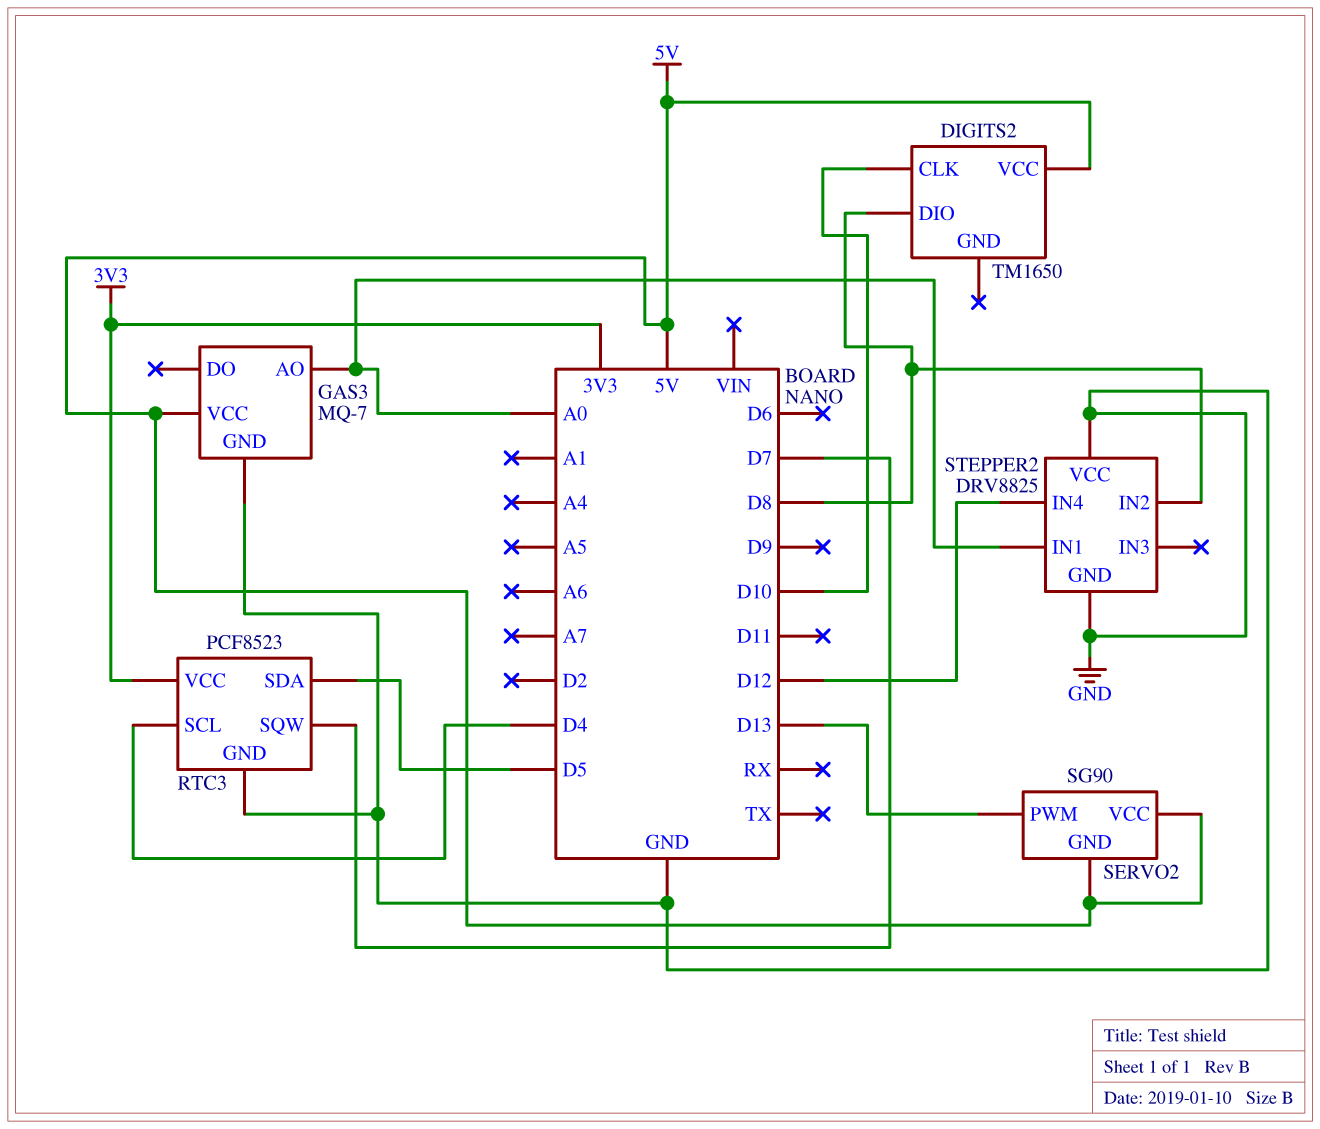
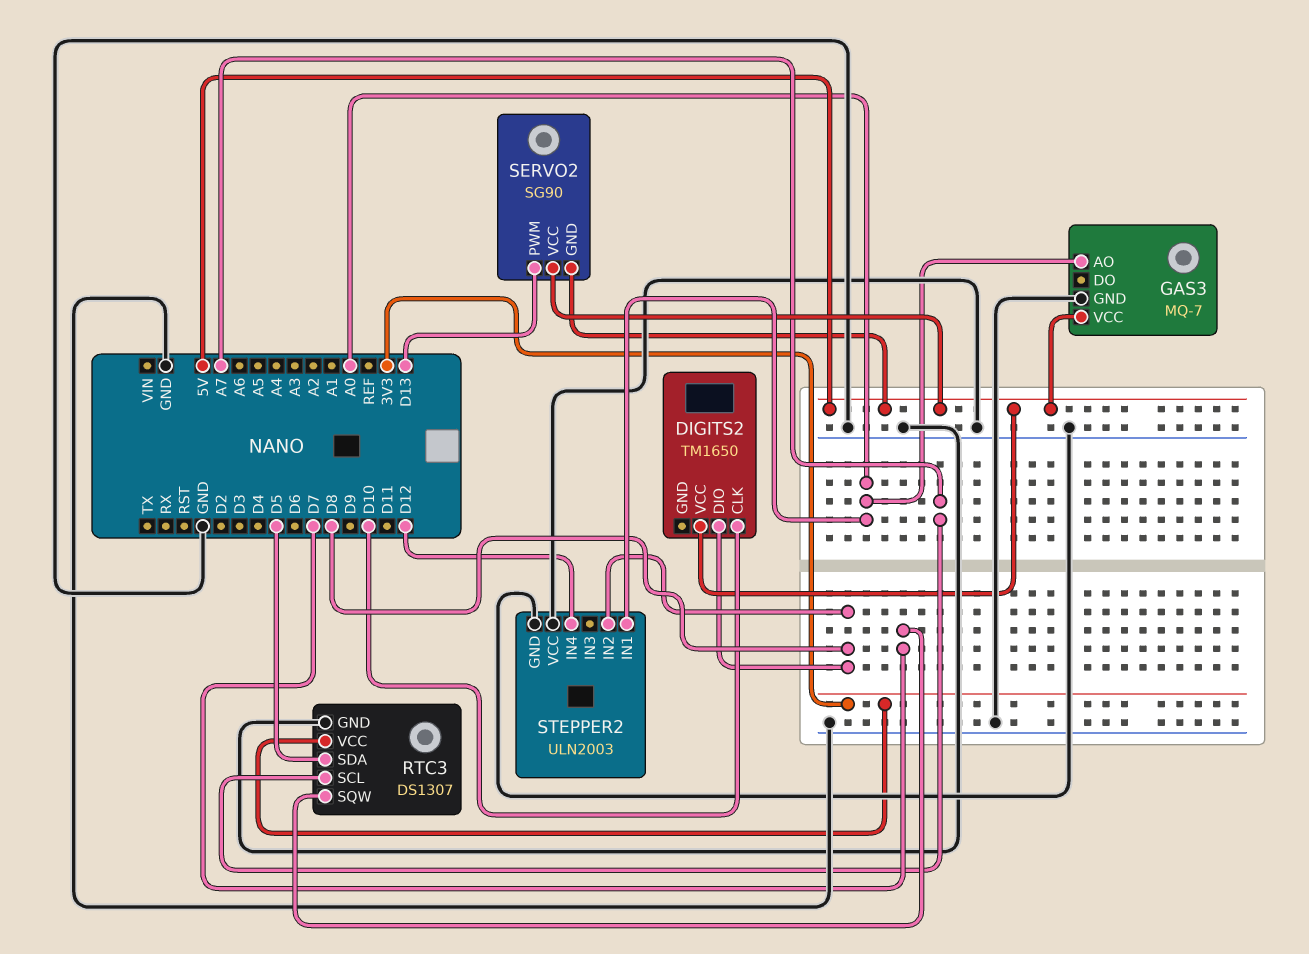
RTC3: PCF8523 -> DS1307
RTC3 pin SCL: D4 -> A7
STEPPER2: DRV8825 -> ULN2003

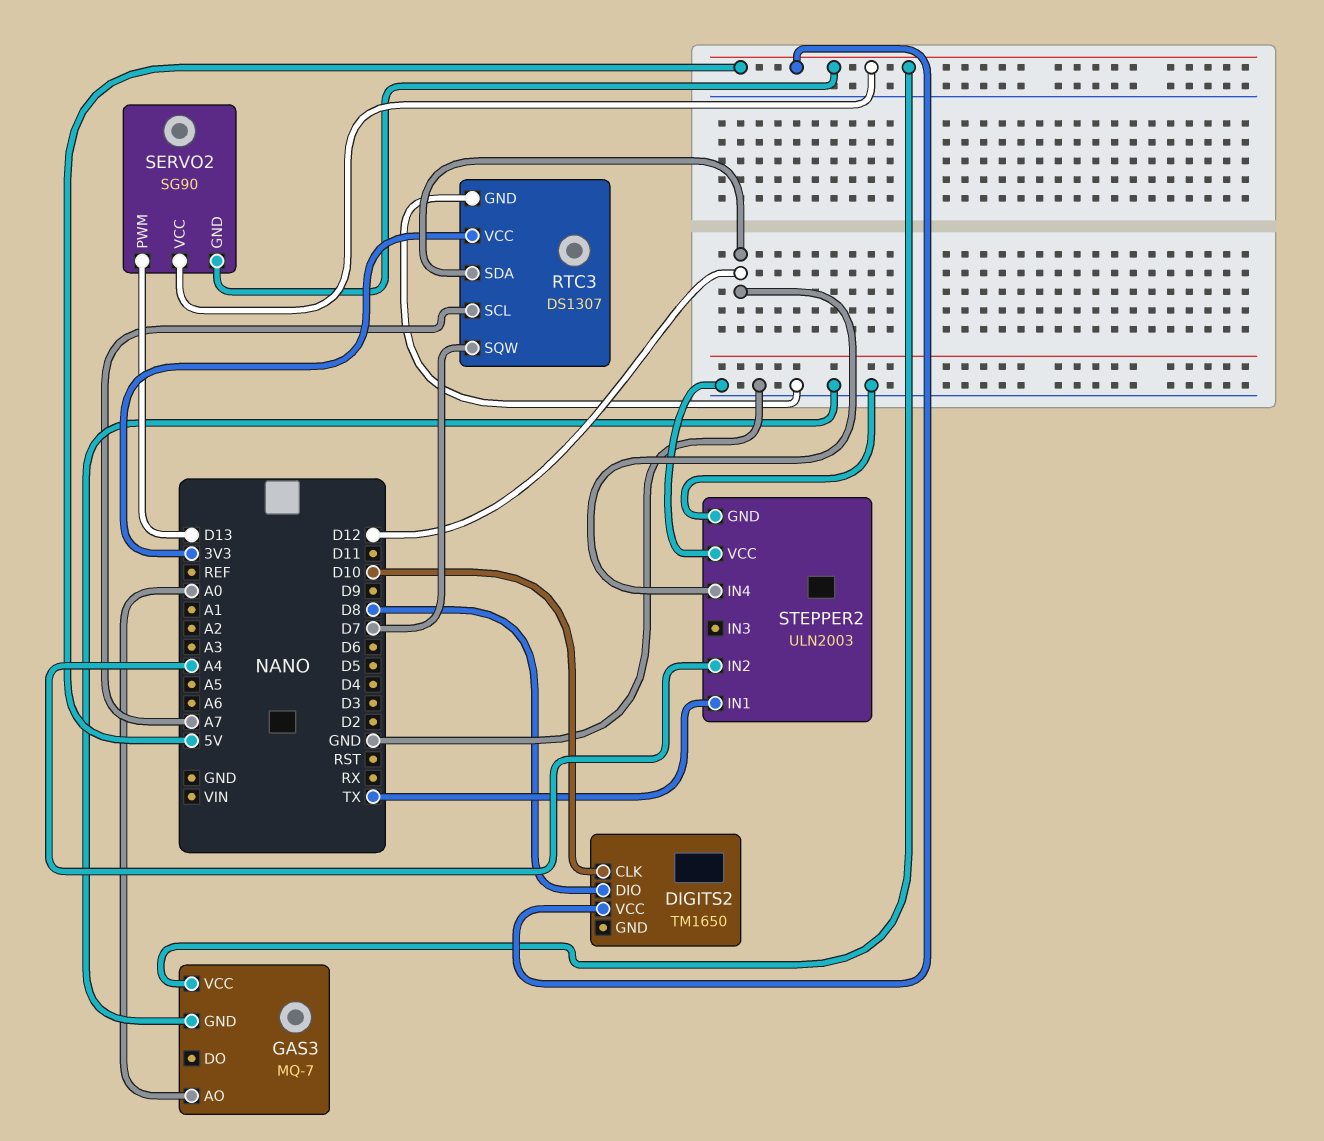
RTC3 pin SDA: D5 -> D12
STEPPER2 pin IN1: A0 -> TX
STEPPER2 pin IN2: D8 -> A4

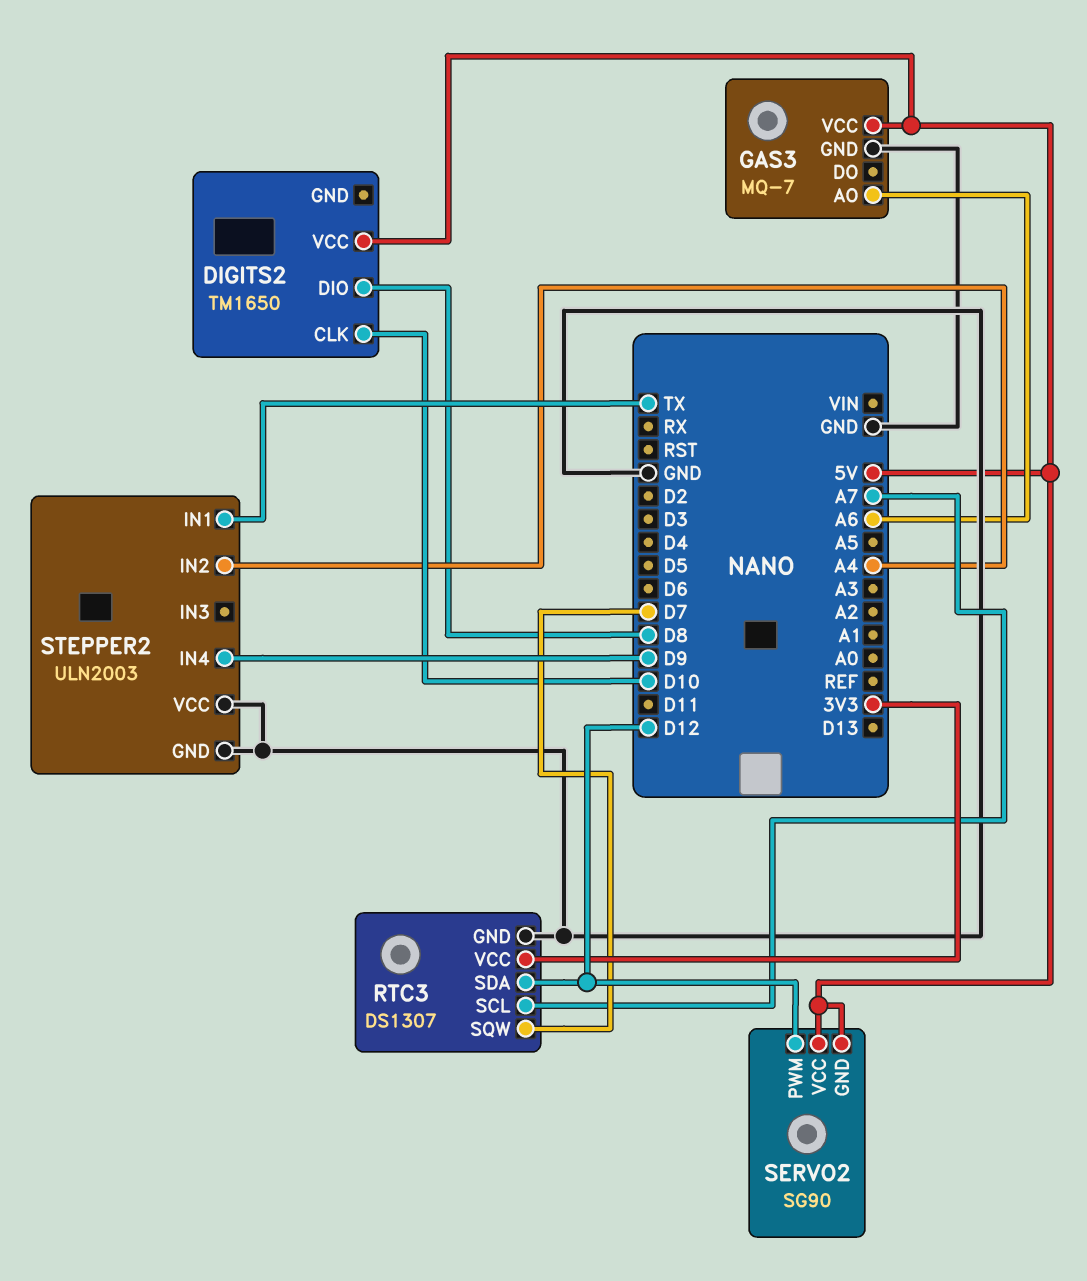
GAS3 pin AO: A0 -> A6
SERVO2 pin PWM: D13 -> D12
STEPPER2 pin IN4: D12 -> D9

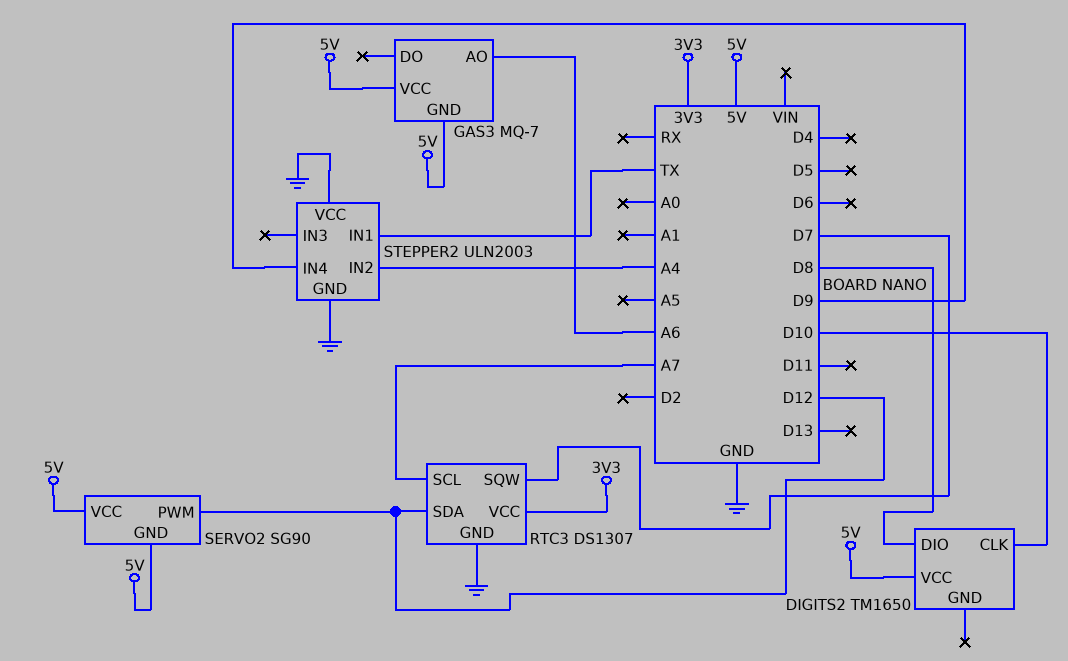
GAS3 pin GND: GND -> 5V

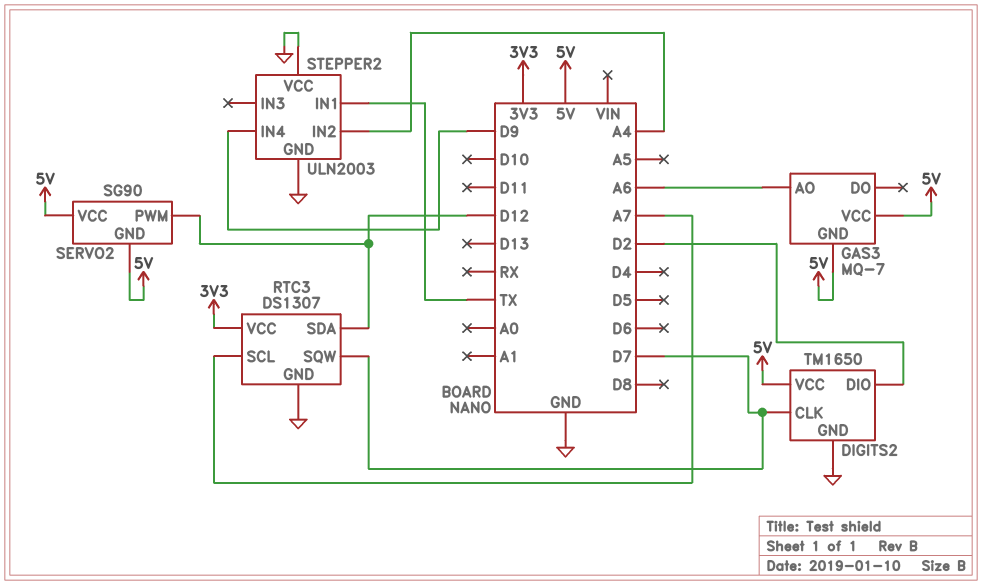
DIGITS2 pin CLK: D10 -> D7
DIGITS2 pin DIO: D8 -> D2
DIGITS2 pin GND: none -> GND

